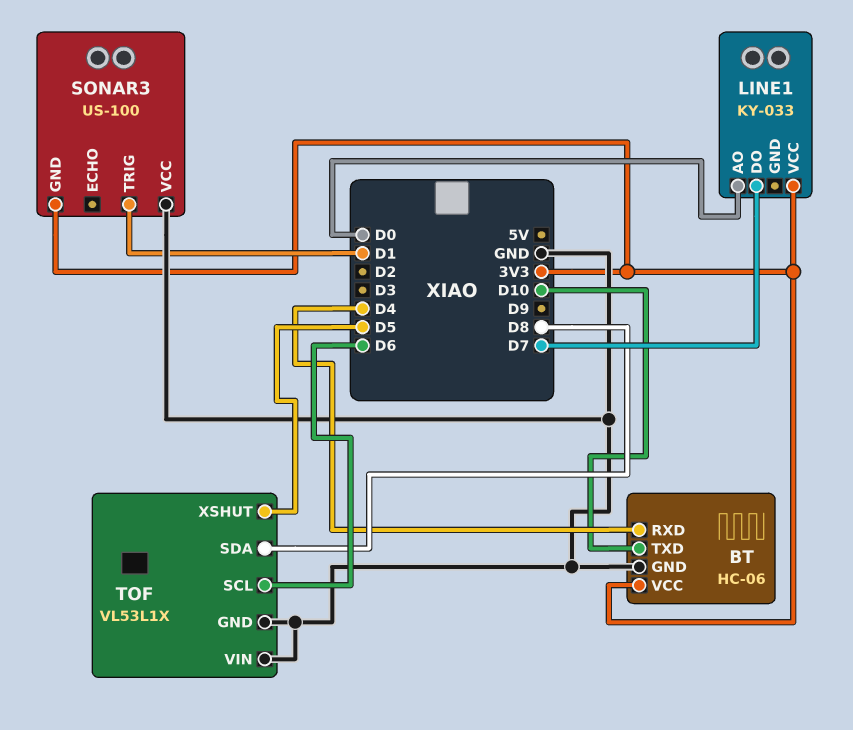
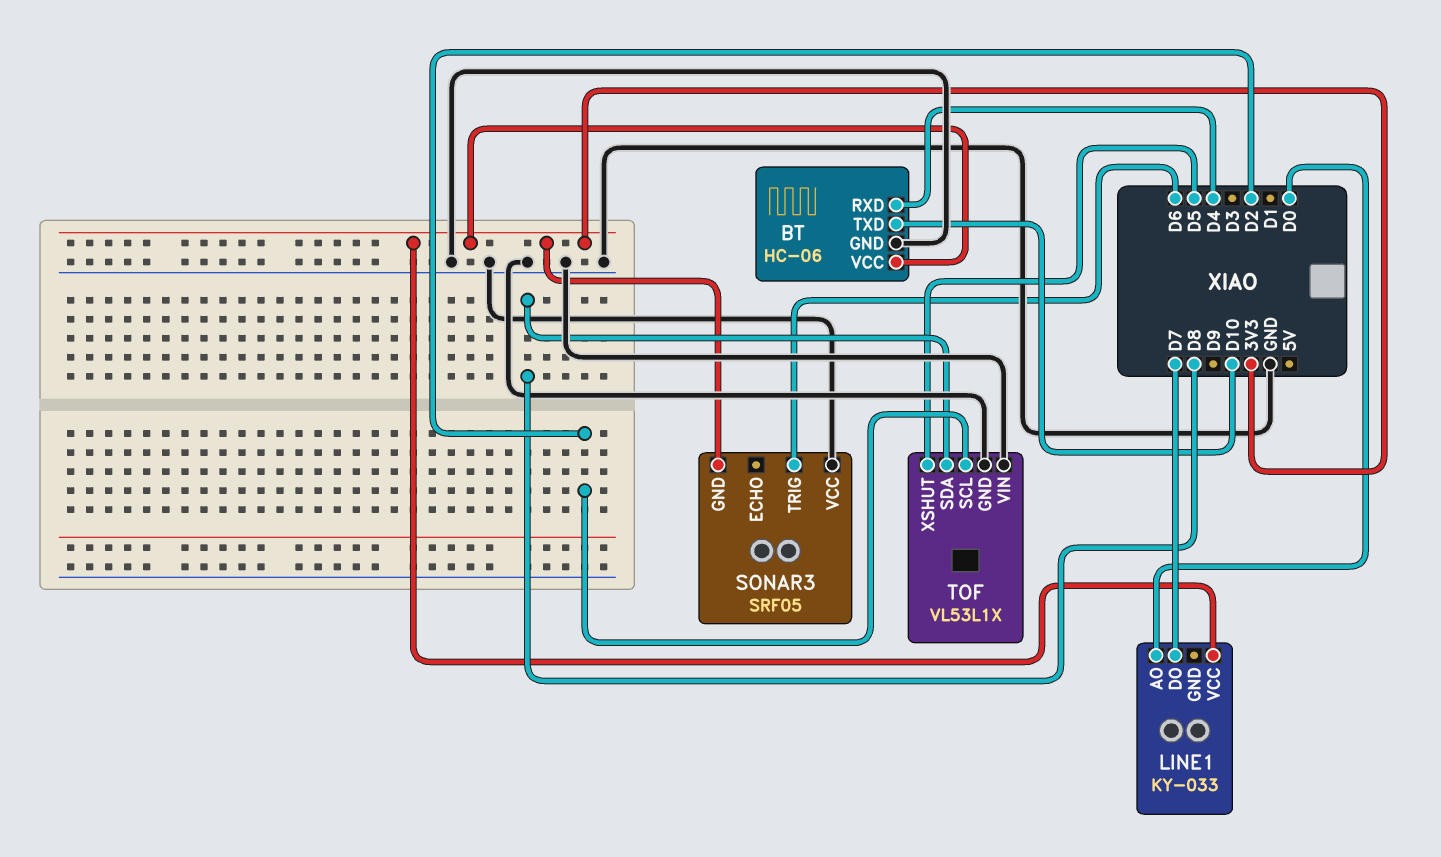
SONAR3: US-100 -> SRF05
SONAR3 pin TRIG: D1 -> D6
TOF pin SCL: D6 -> D2

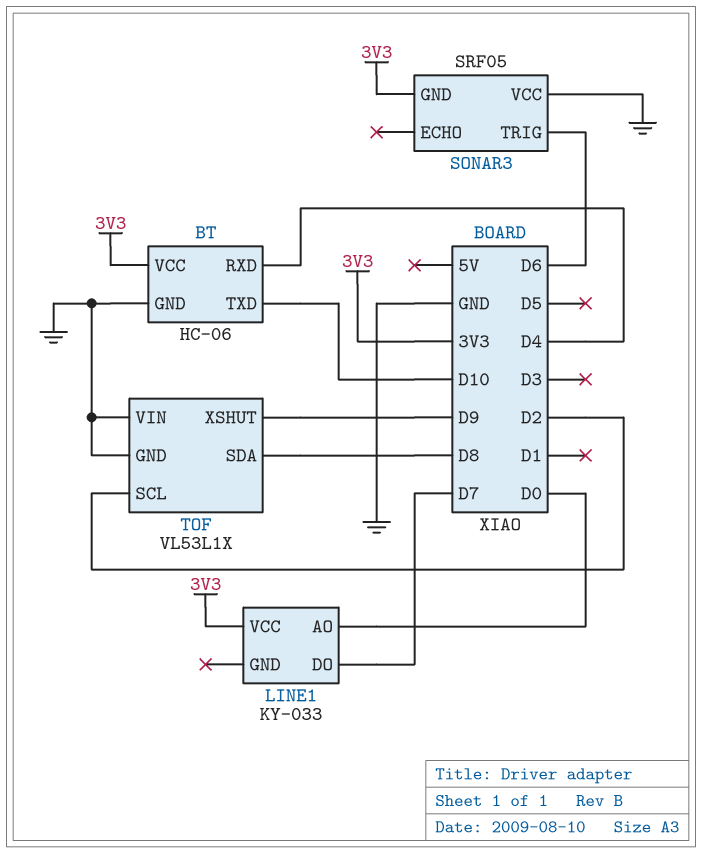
TOF pin XSHUT: D5 -> D9

